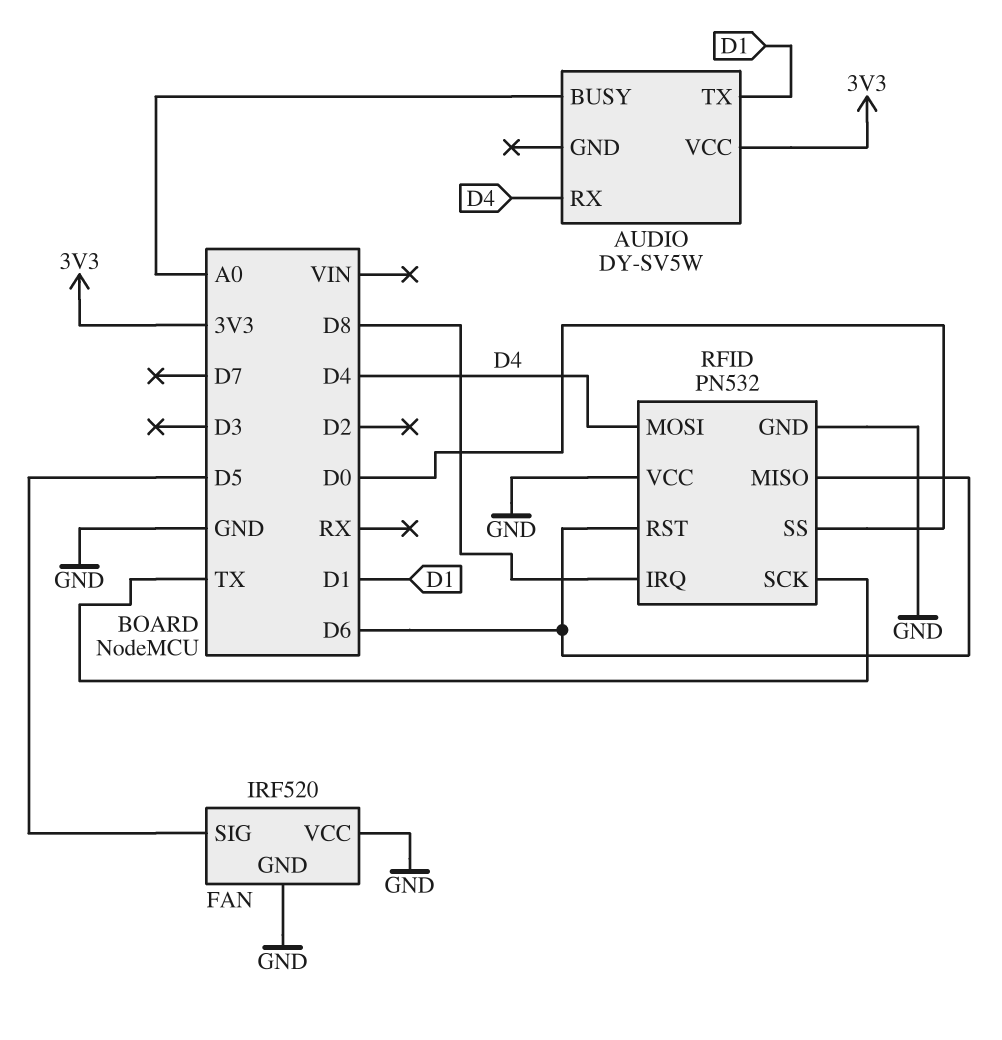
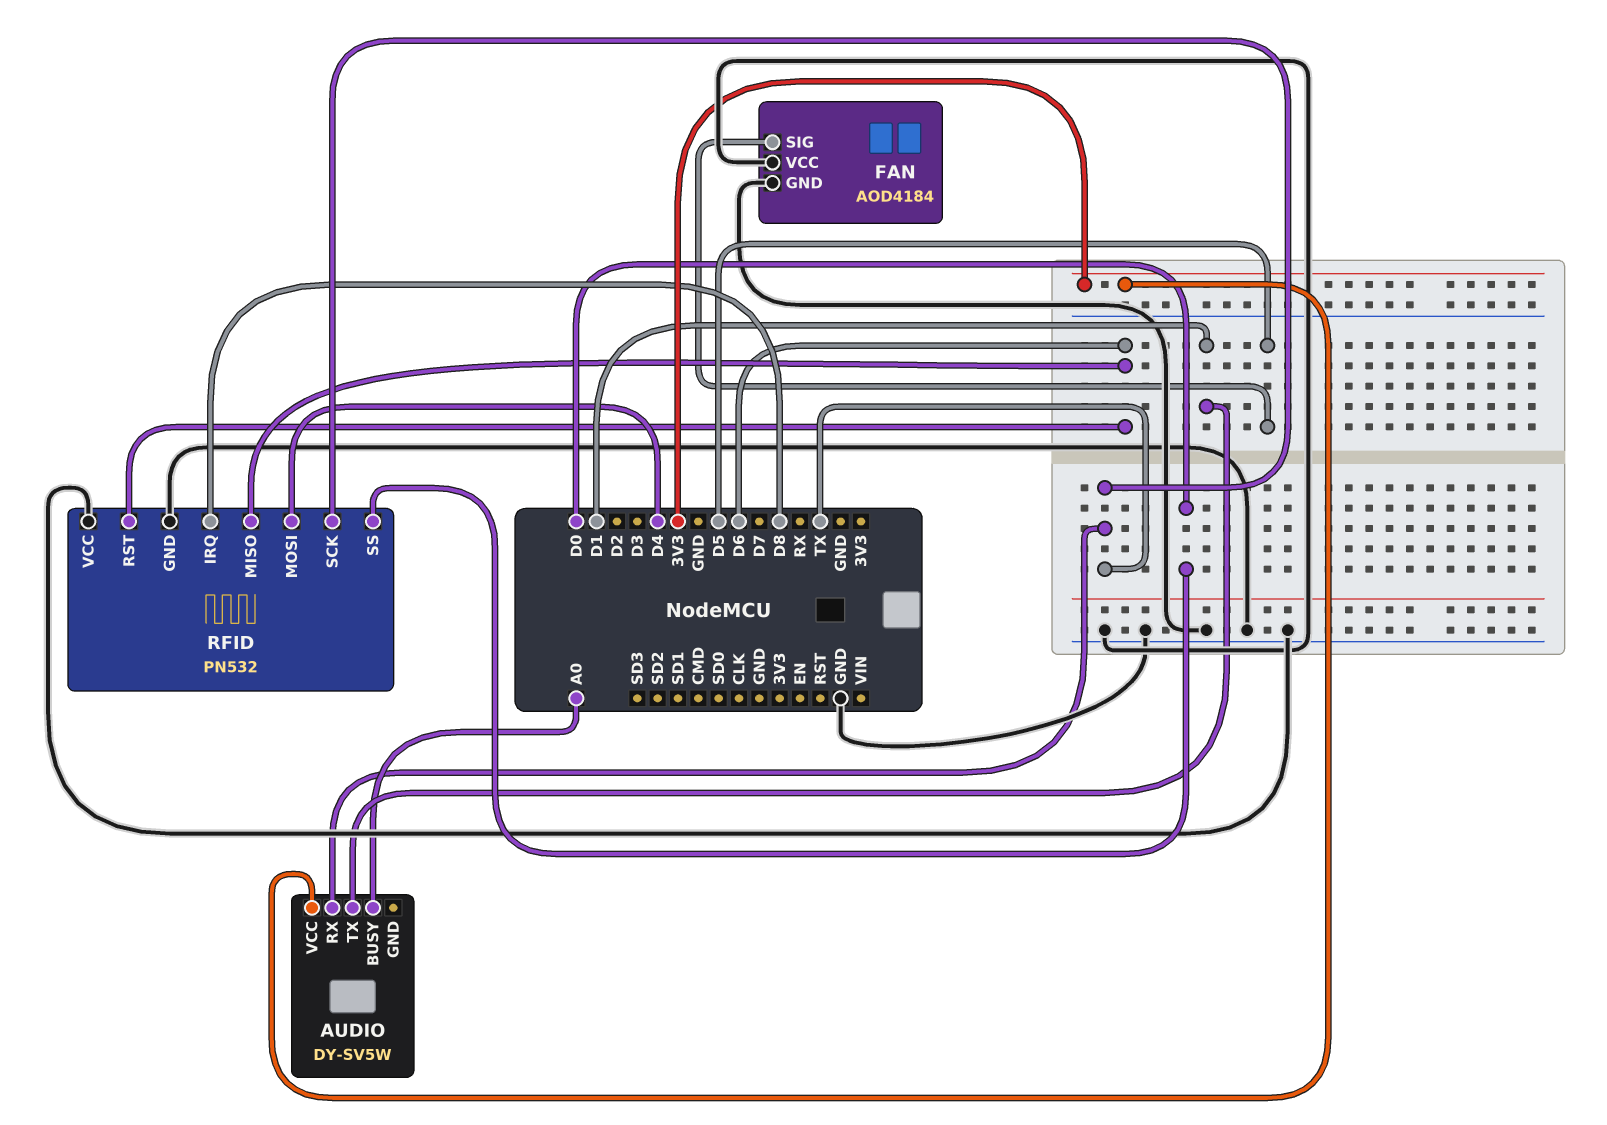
AUDIO pin RX: D4 -> TX
FAN: IRF520 -> AOD4184

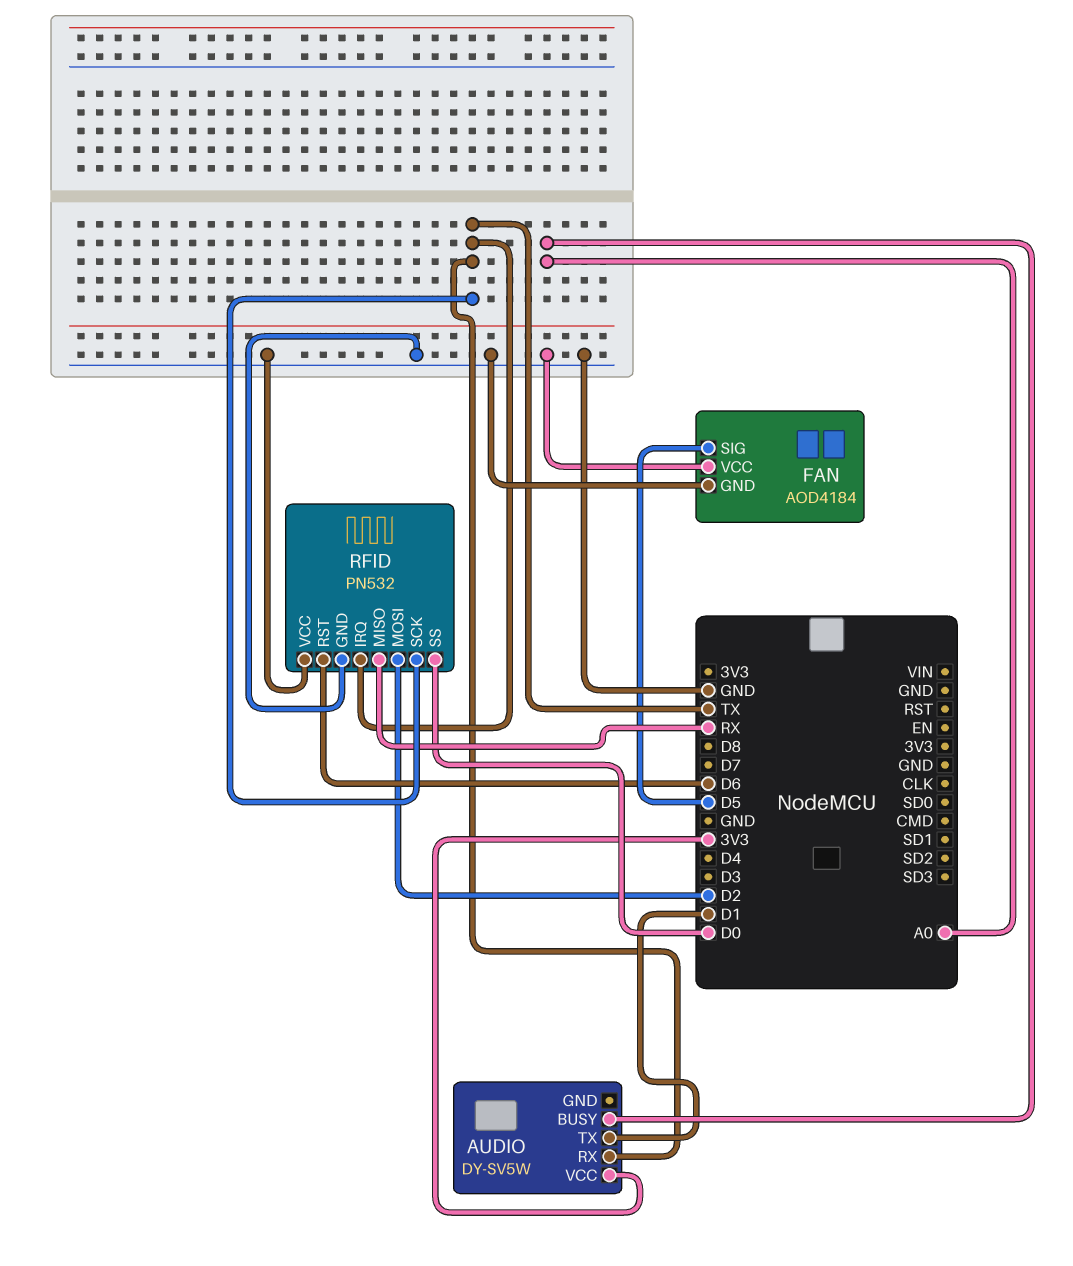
RFID pin IRQ: D8 -> TX
RFID pin MISO: D6 -> RX
RFID pin MOSI: D4 -> D2

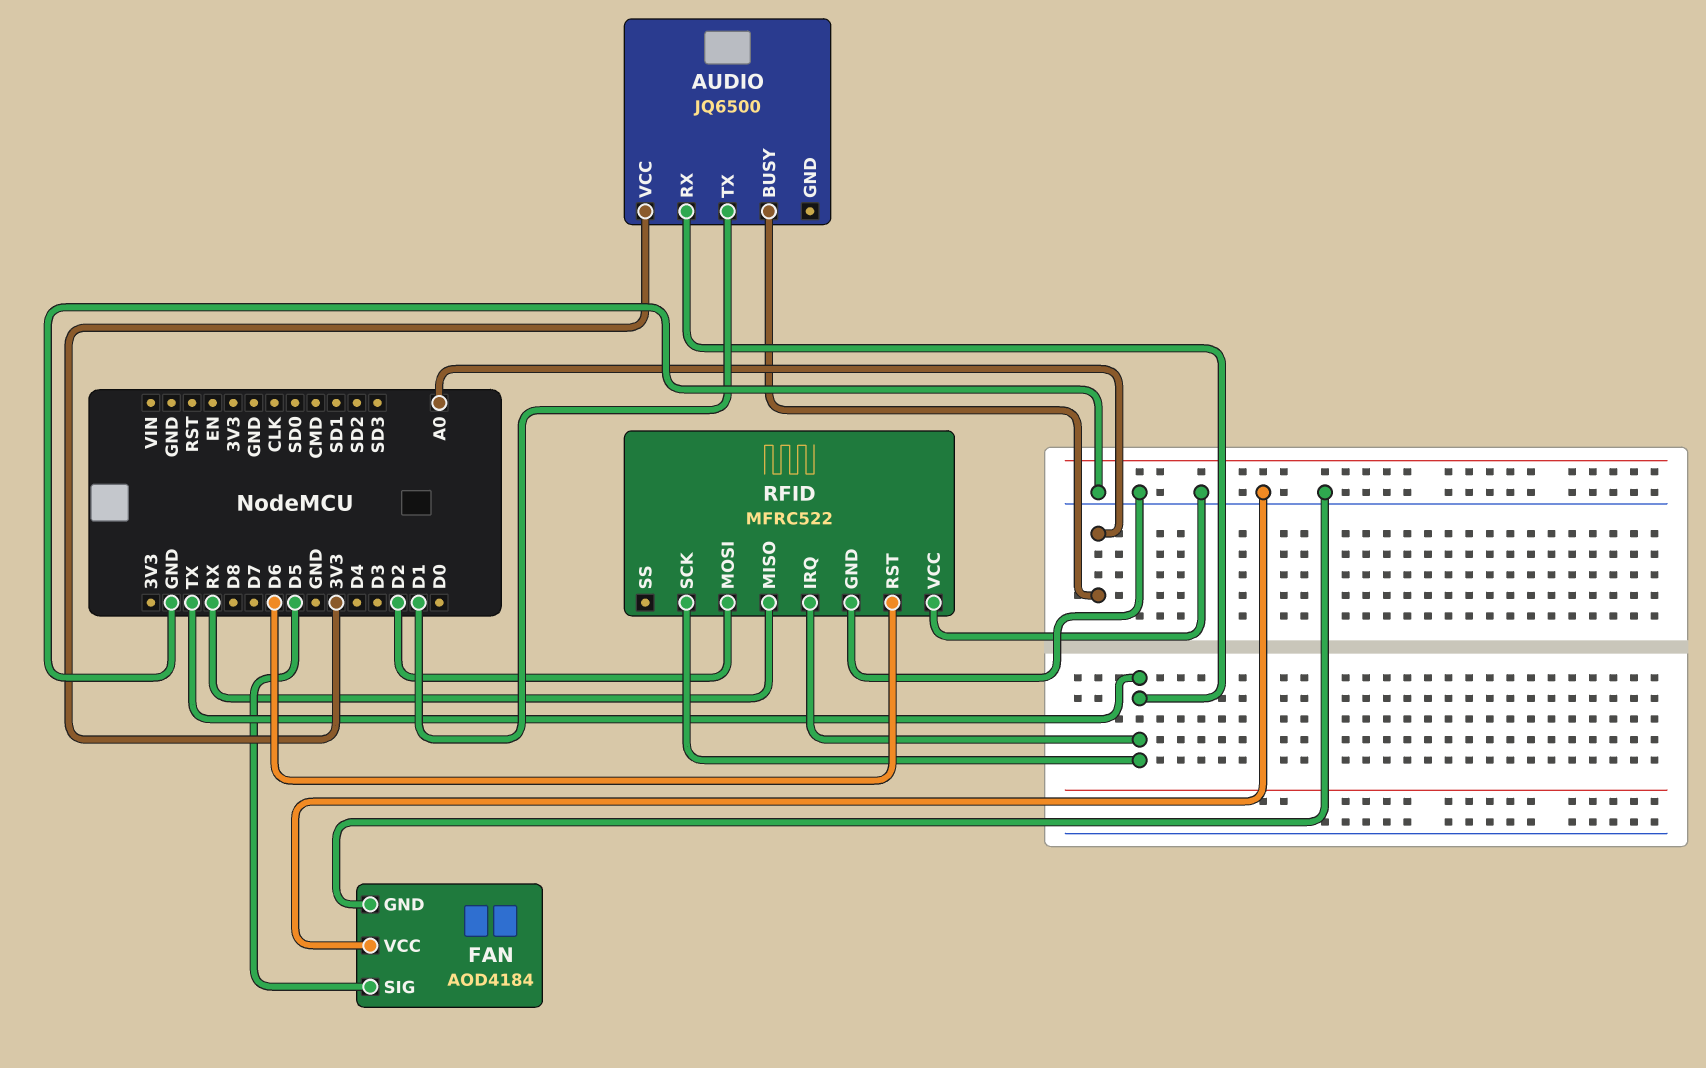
AUDIO: DY-SV5W -> JQ6500
RFID: PN532 -> MFRC522
RFID pin SS: D0 -> none

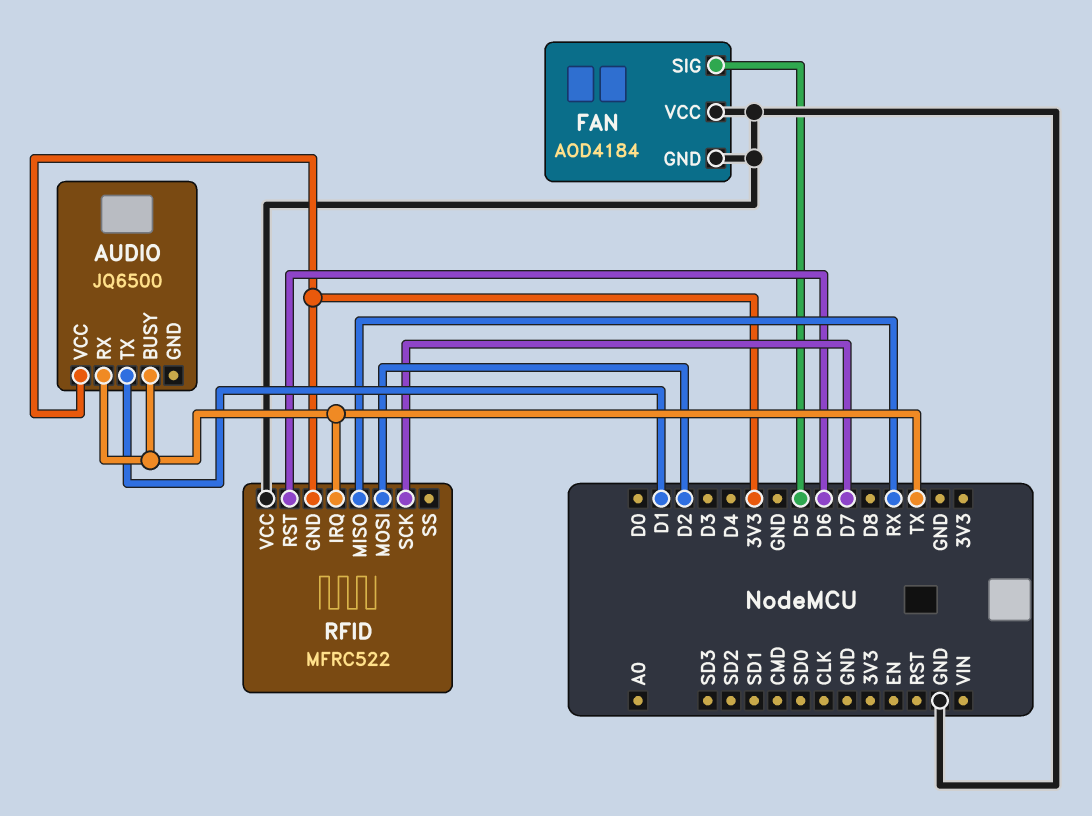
AUDIO pin BUSY: A0 -> TX
RFID pin GND: GND -> 3V3
RFID pin SCK: TX -> D7

